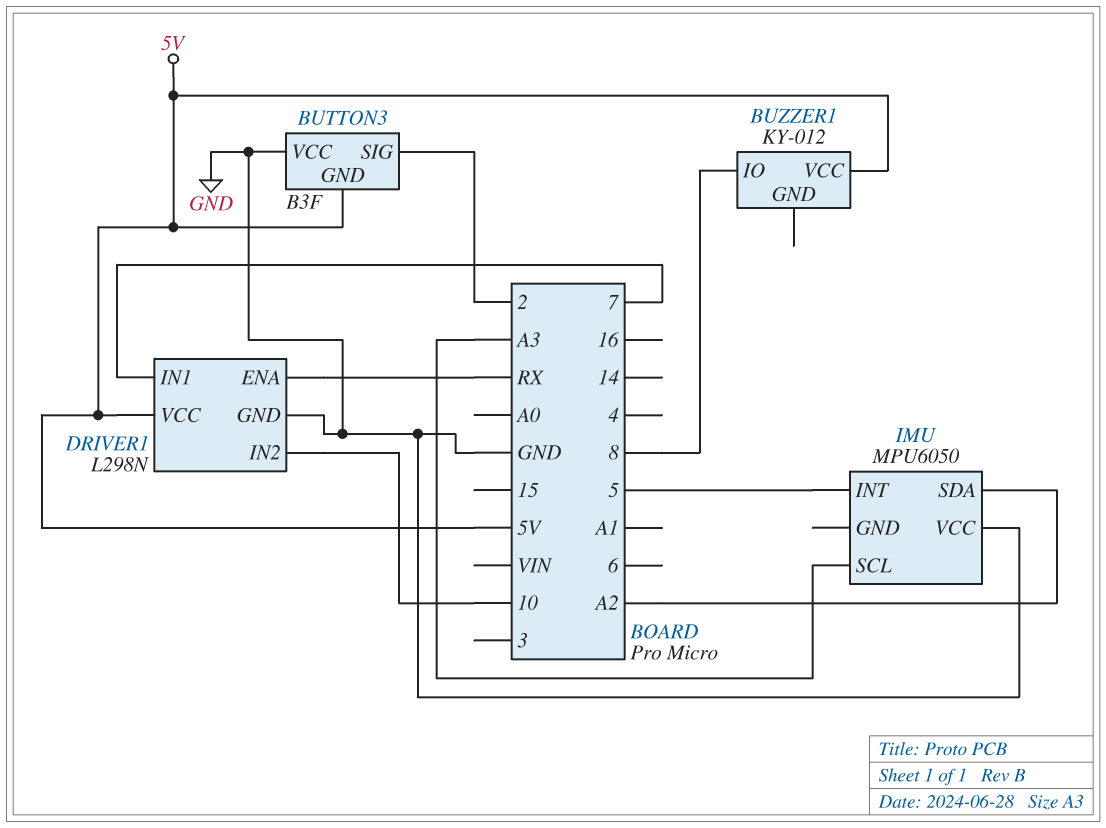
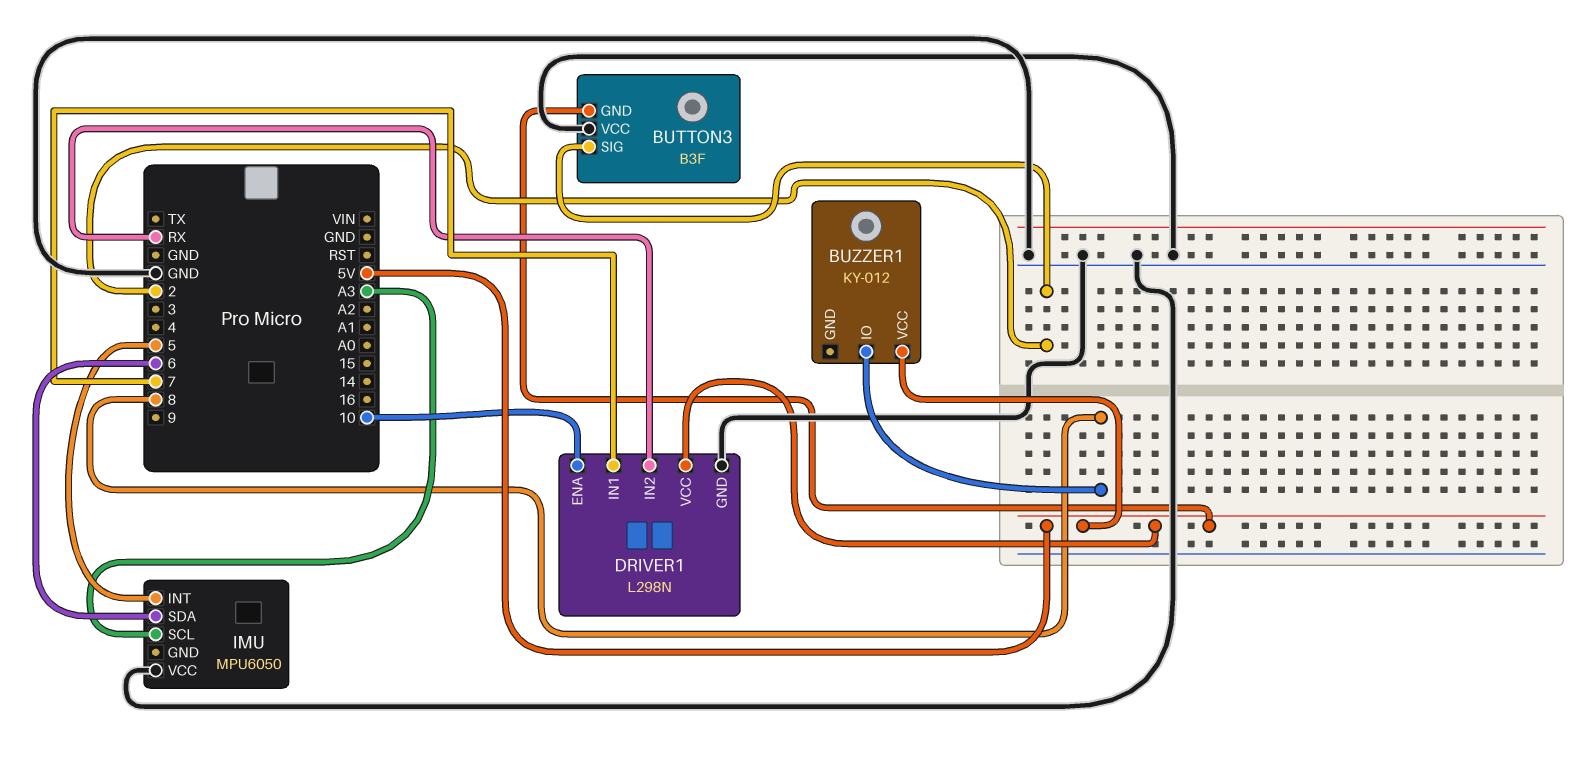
DRIVER1 pin ENA: RX -> 10
DRIVER1 pin IN2: 10 -> RX
IMU pin SDA: A2 -> 6

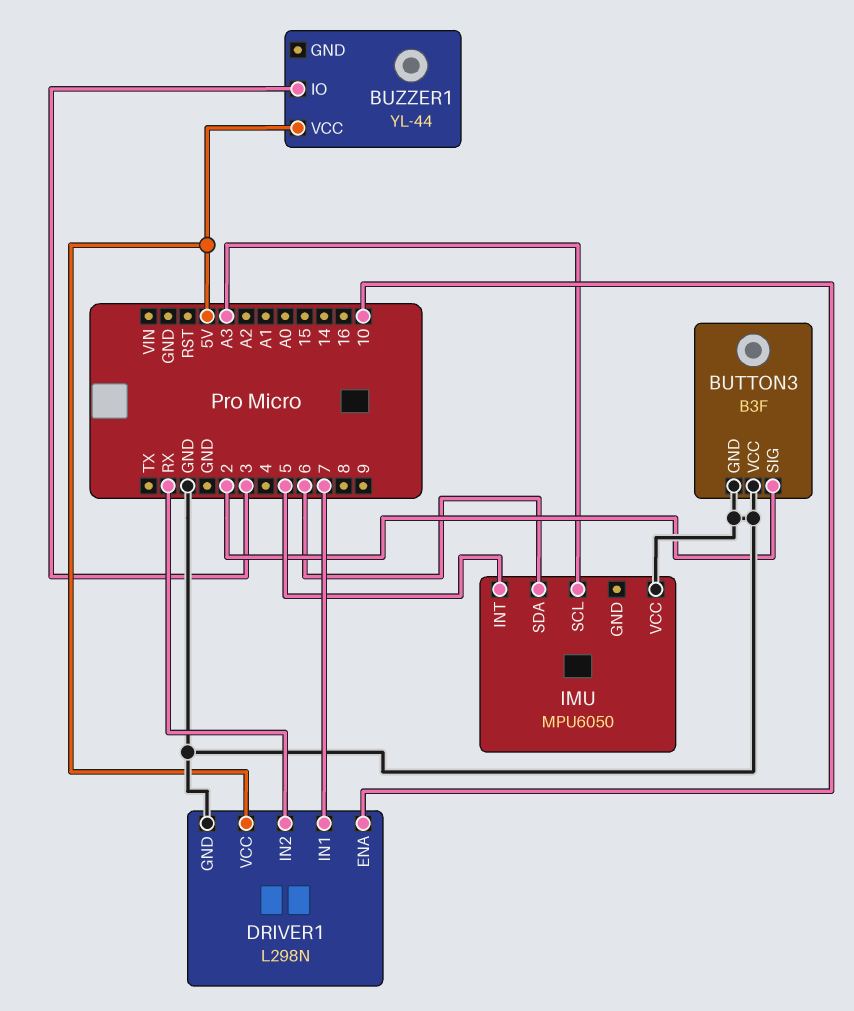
BUTTON3 pin GND: 5V -> GND
BUZZER1: KY-012 -> YL-44
BUZZER1 pin IO: 8 -> 3

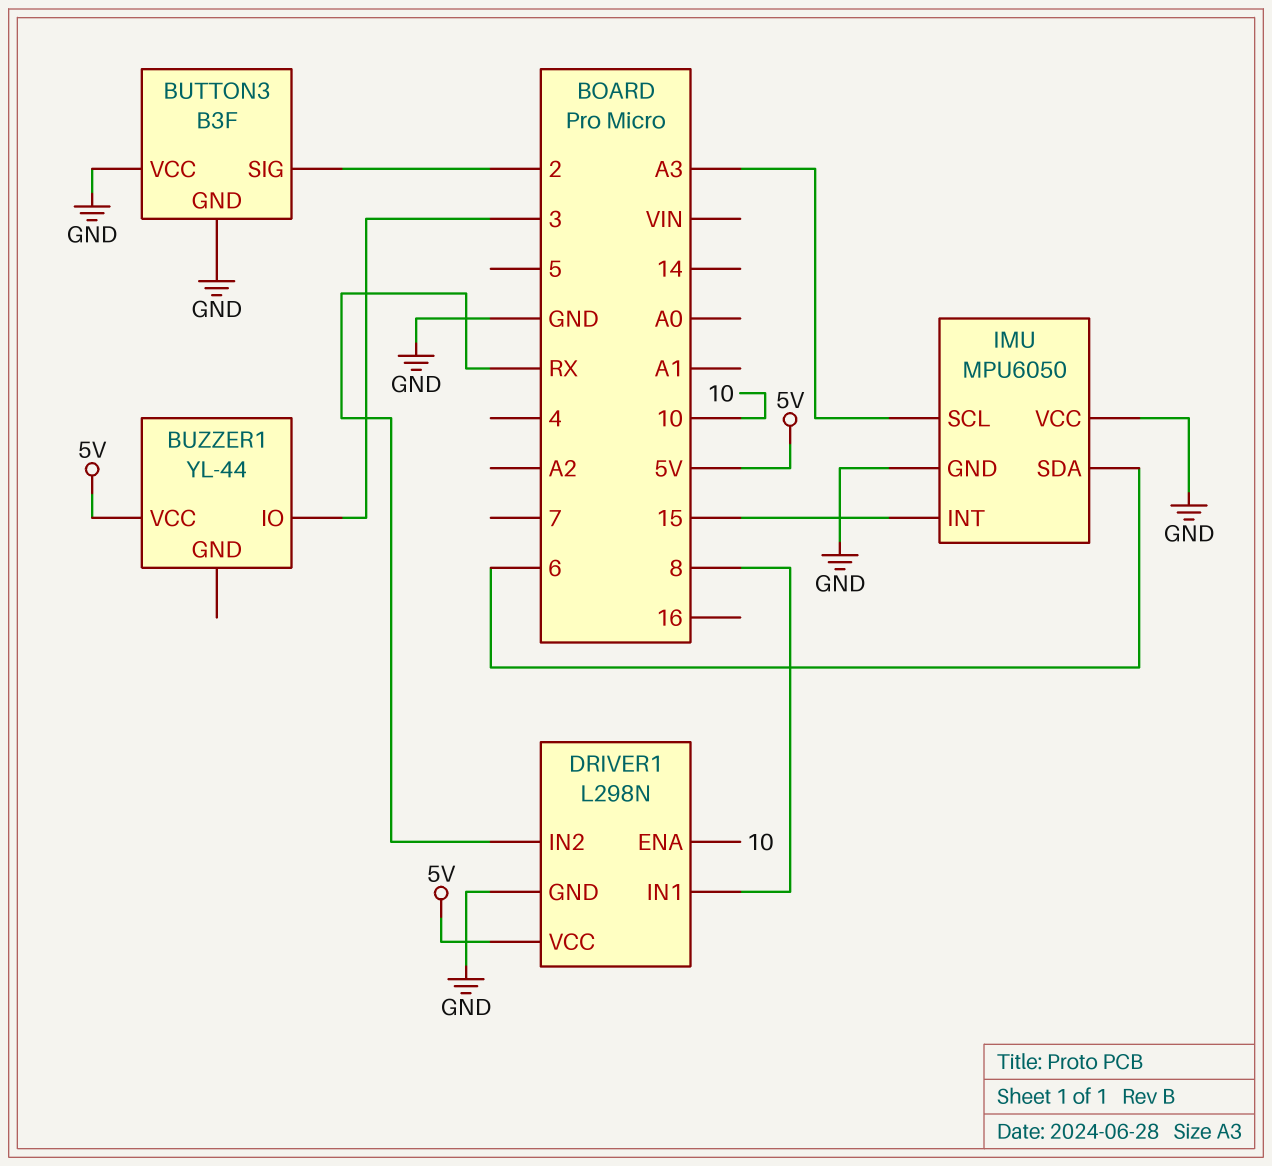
DRIVER1 pin IN1: 7 -> 8
IMU pin GND: none -> GND
IMU pin INT: 5 -> 15

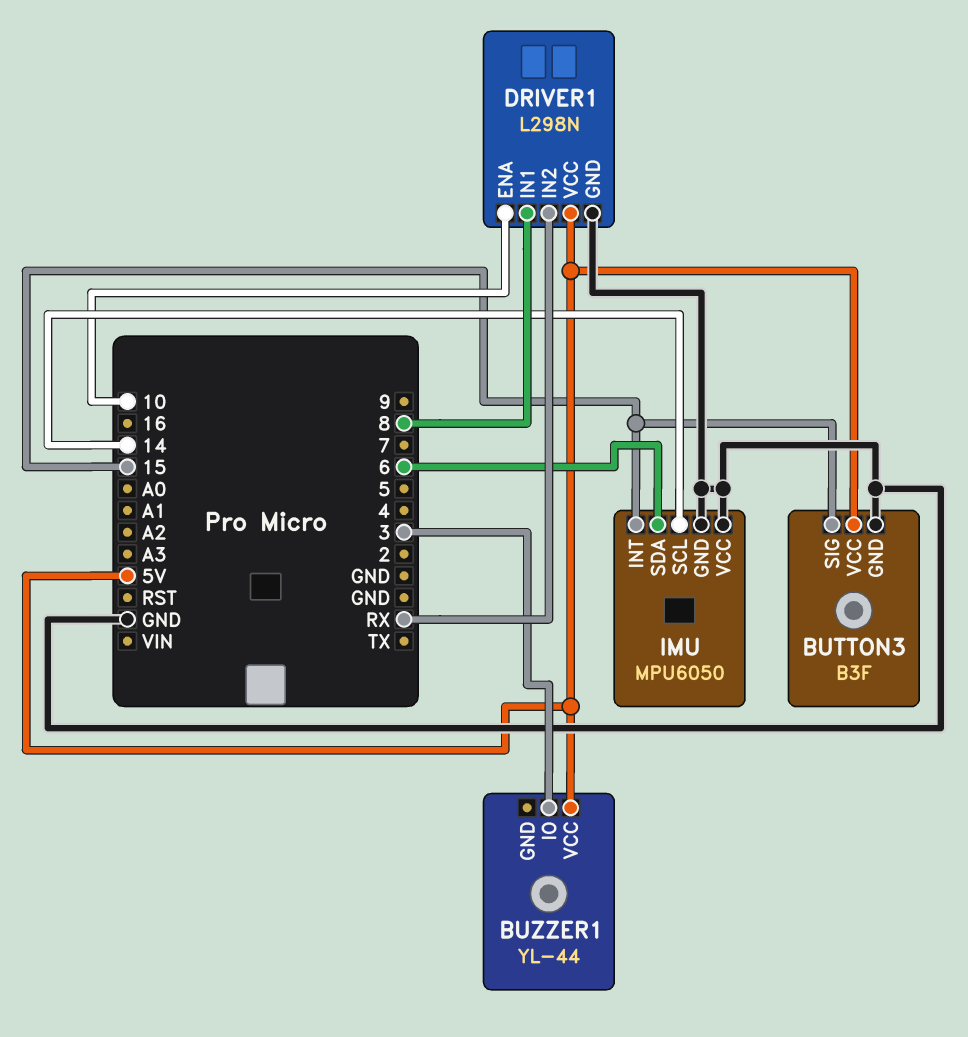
BUTTON3 pin SIG: 2 -> 15
BUTTON3 pin VCC: GND -> 5V
IMU pin SCL: A3 -> 14

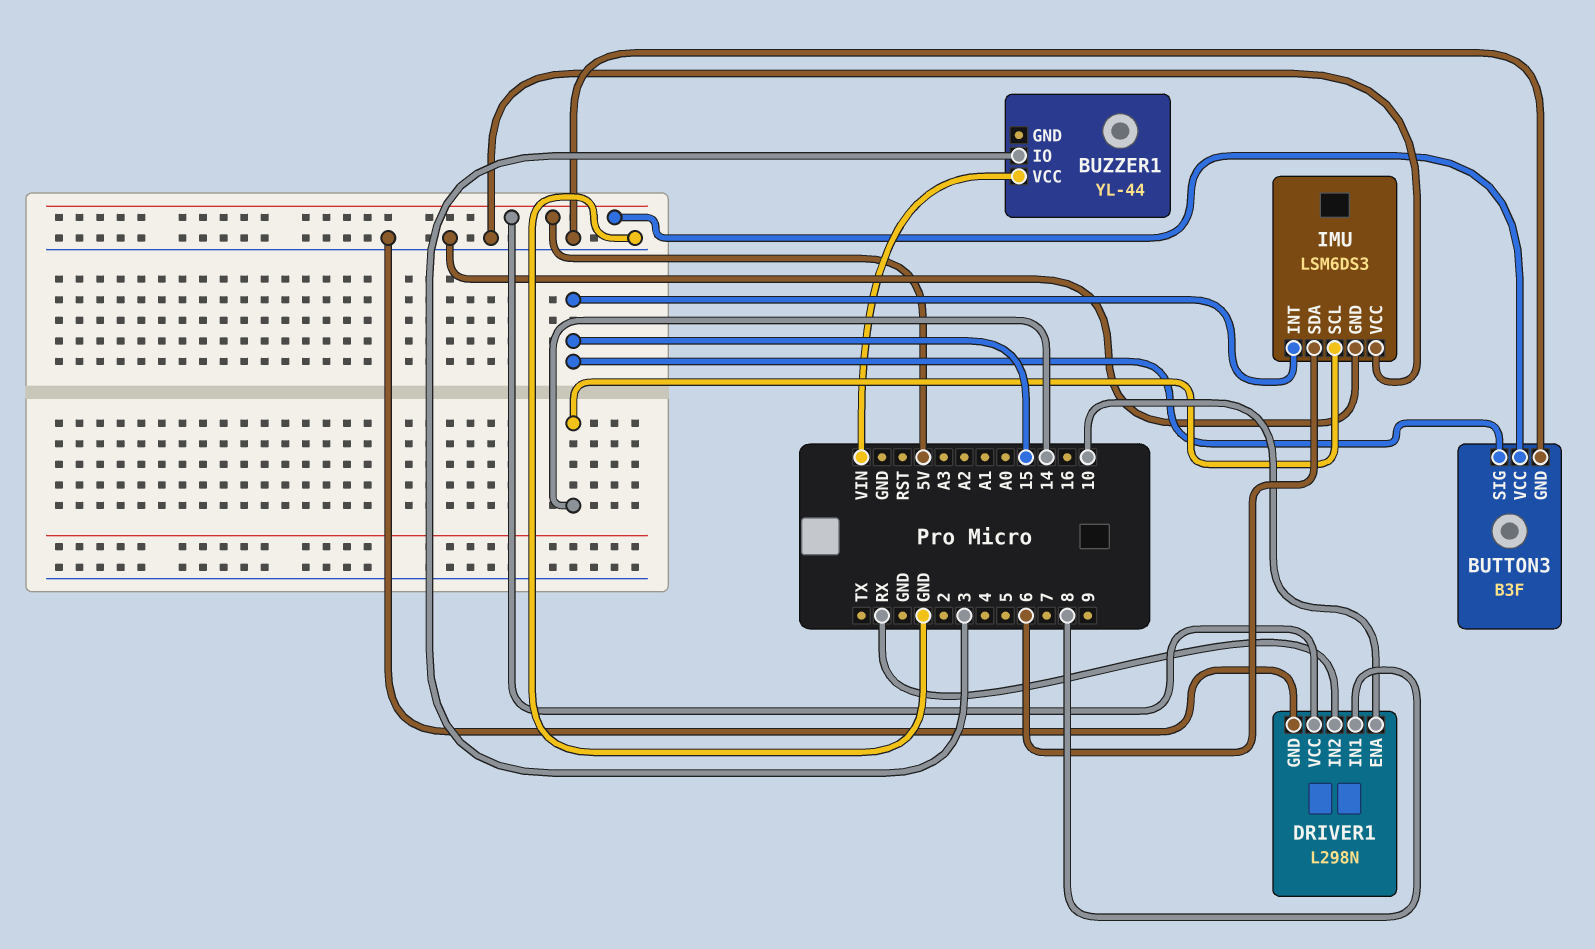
BUZZER1 pin VCC: 5V -> VIN
IMU: MPU6050 -> LSM6DS3

